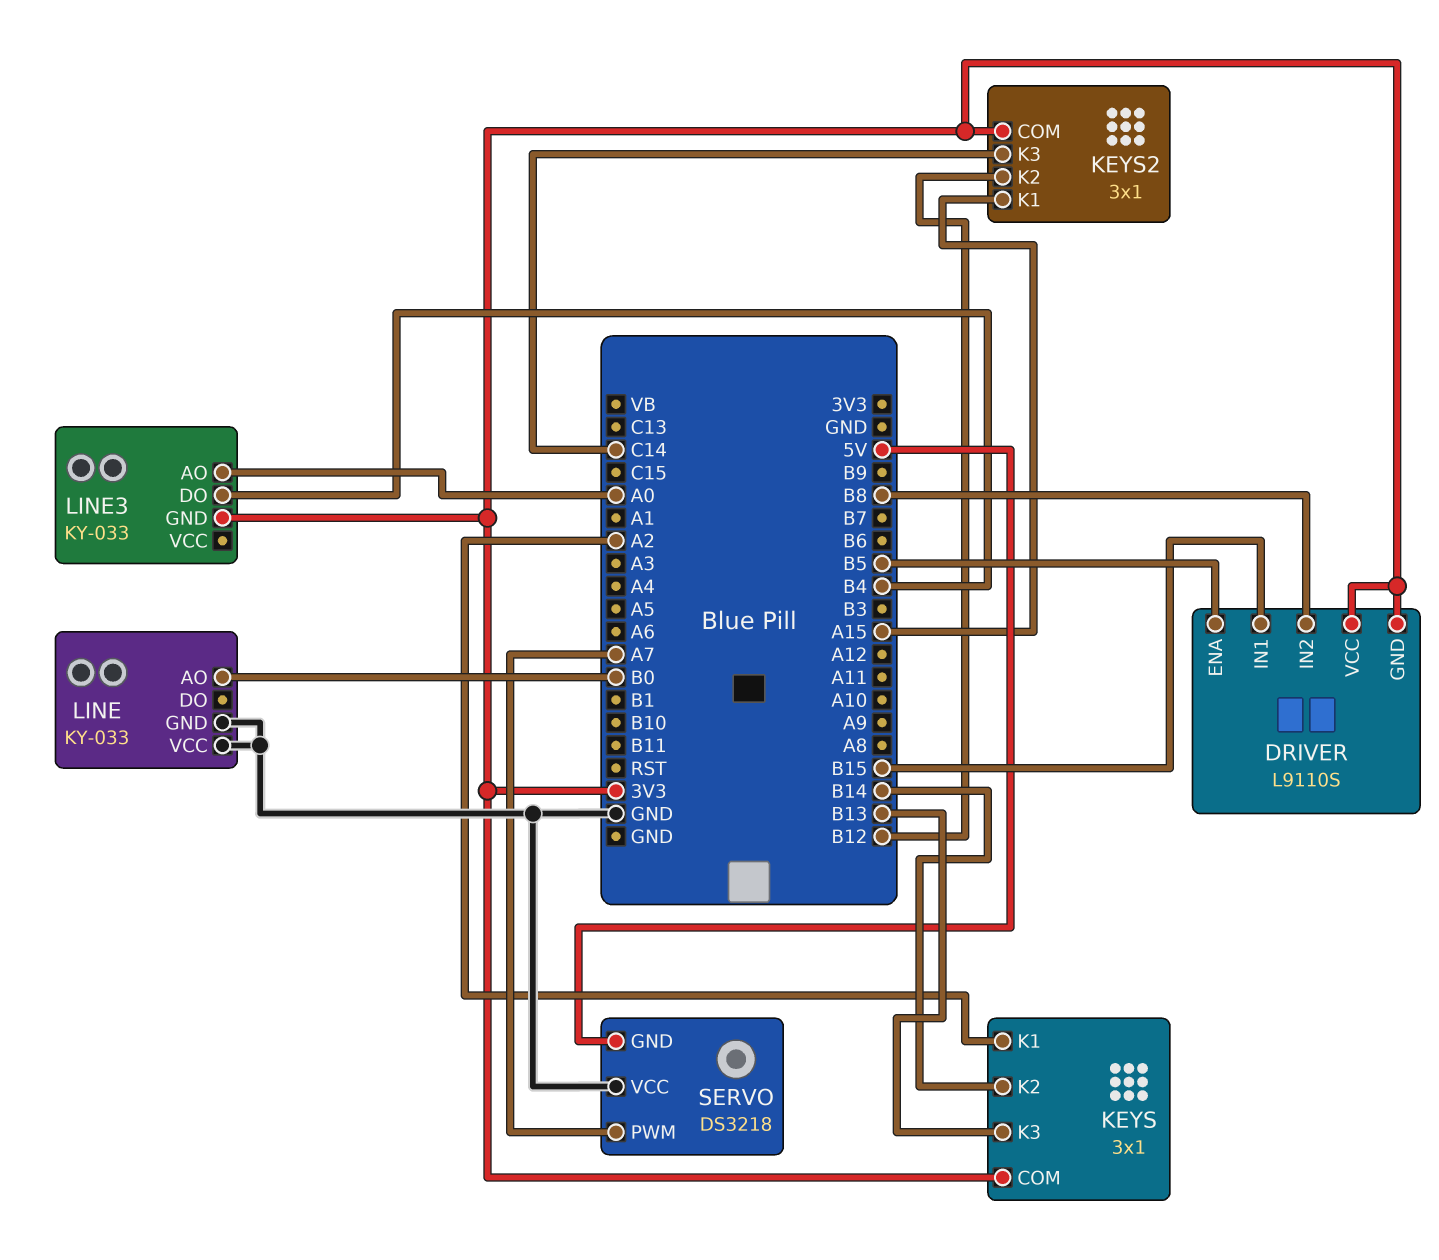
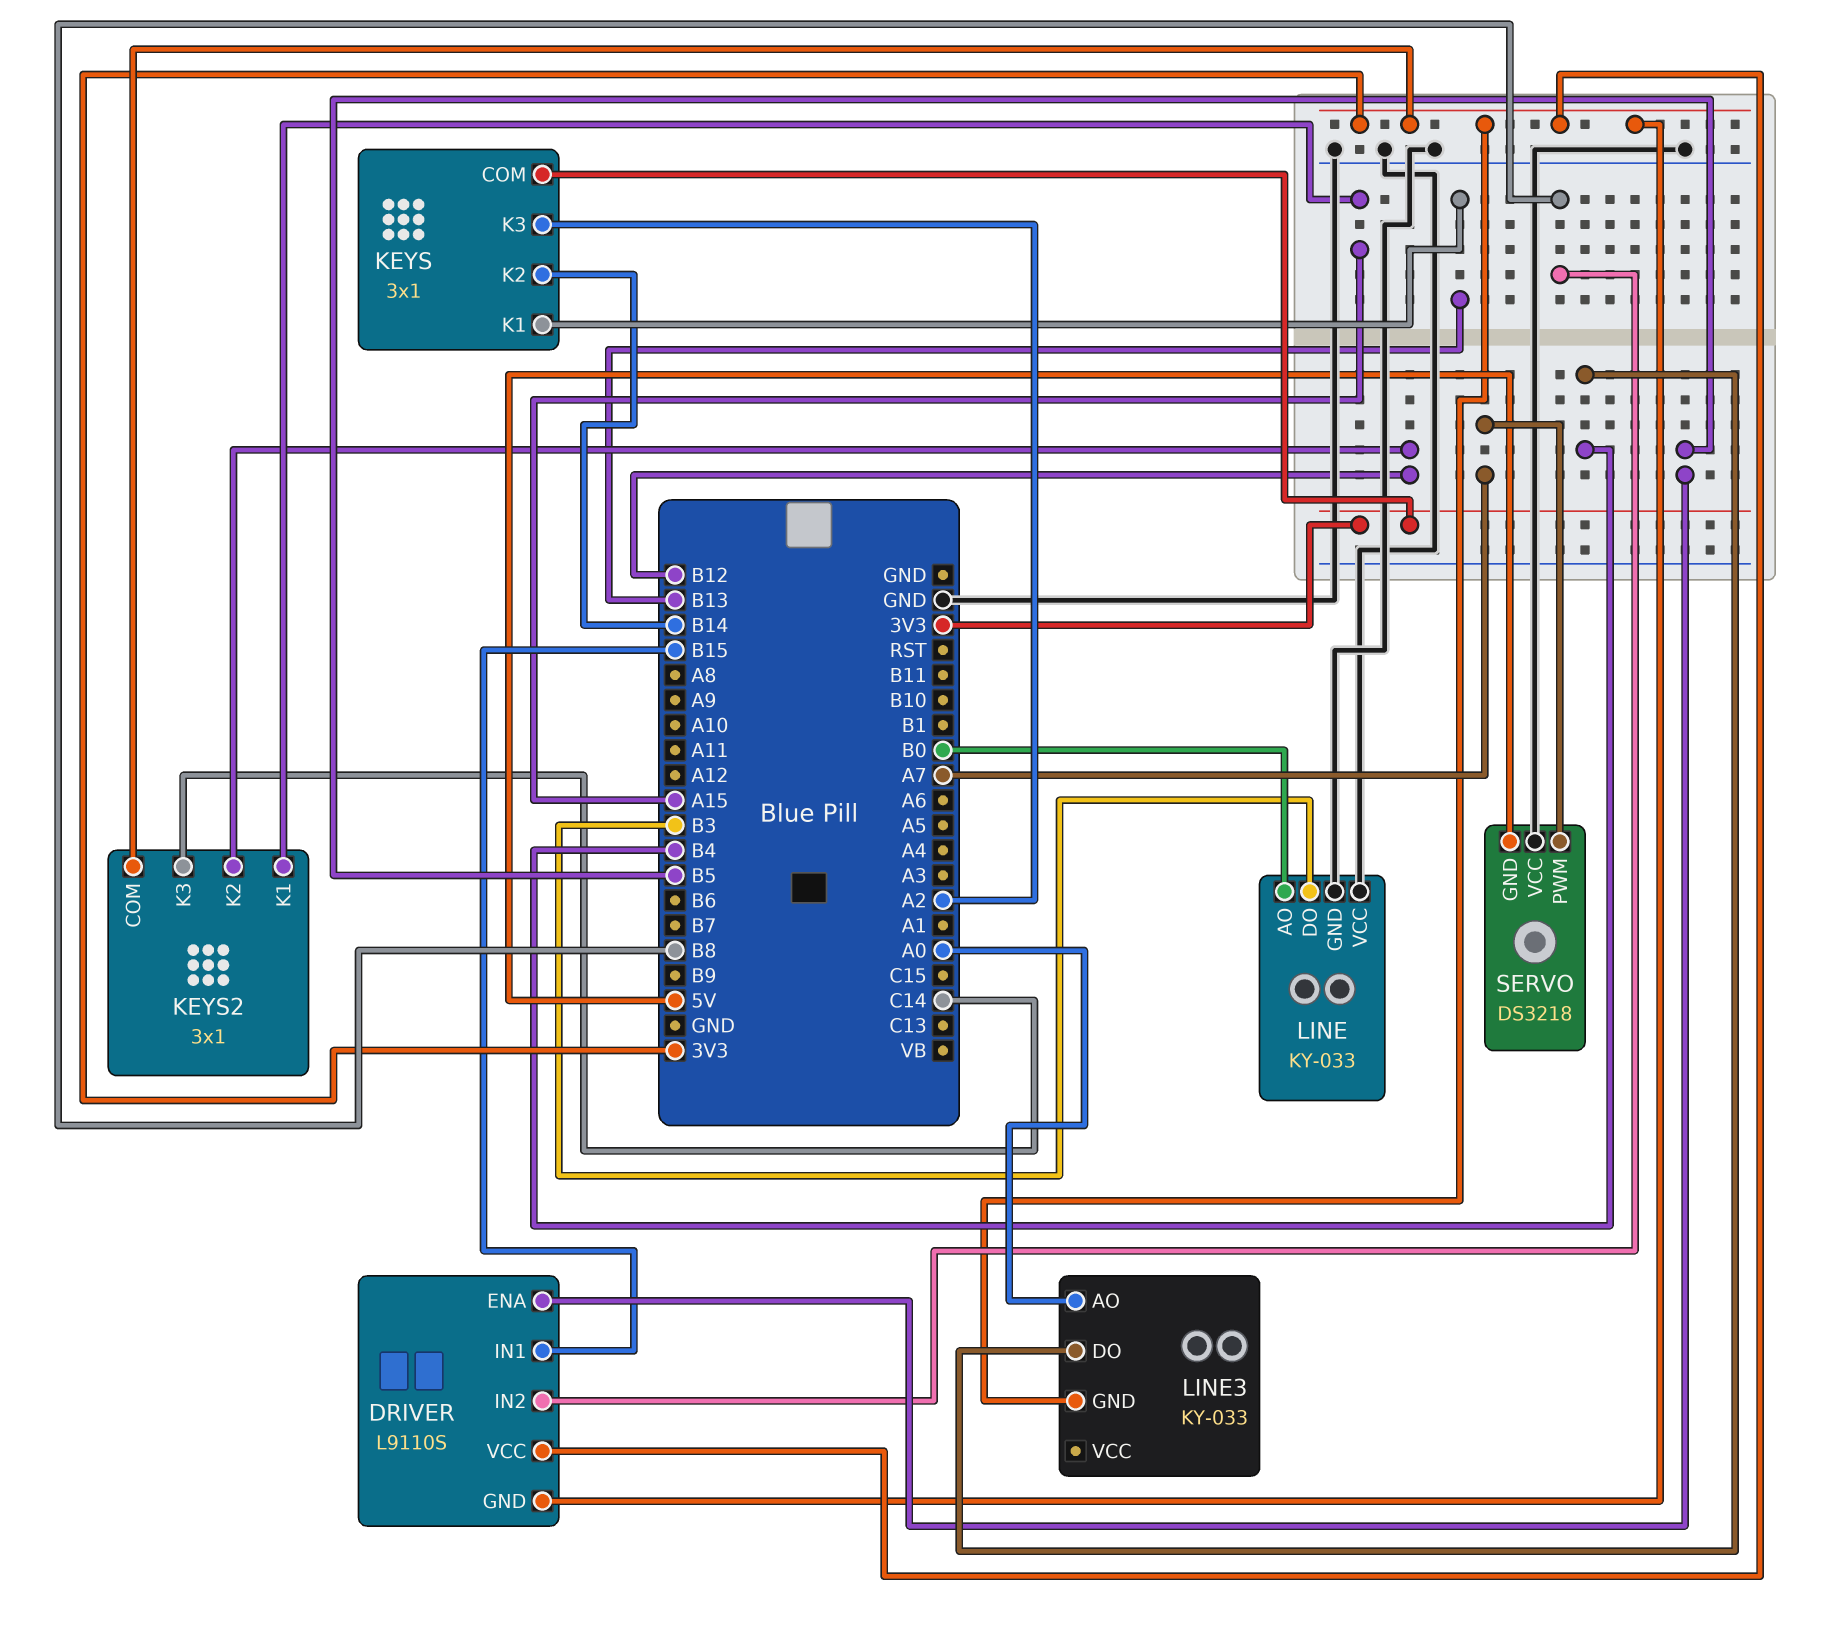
KEYS pin K1: A2 -> B13
KEYS pin K3: B13 -> A2
LINE pin DO: none -> B3

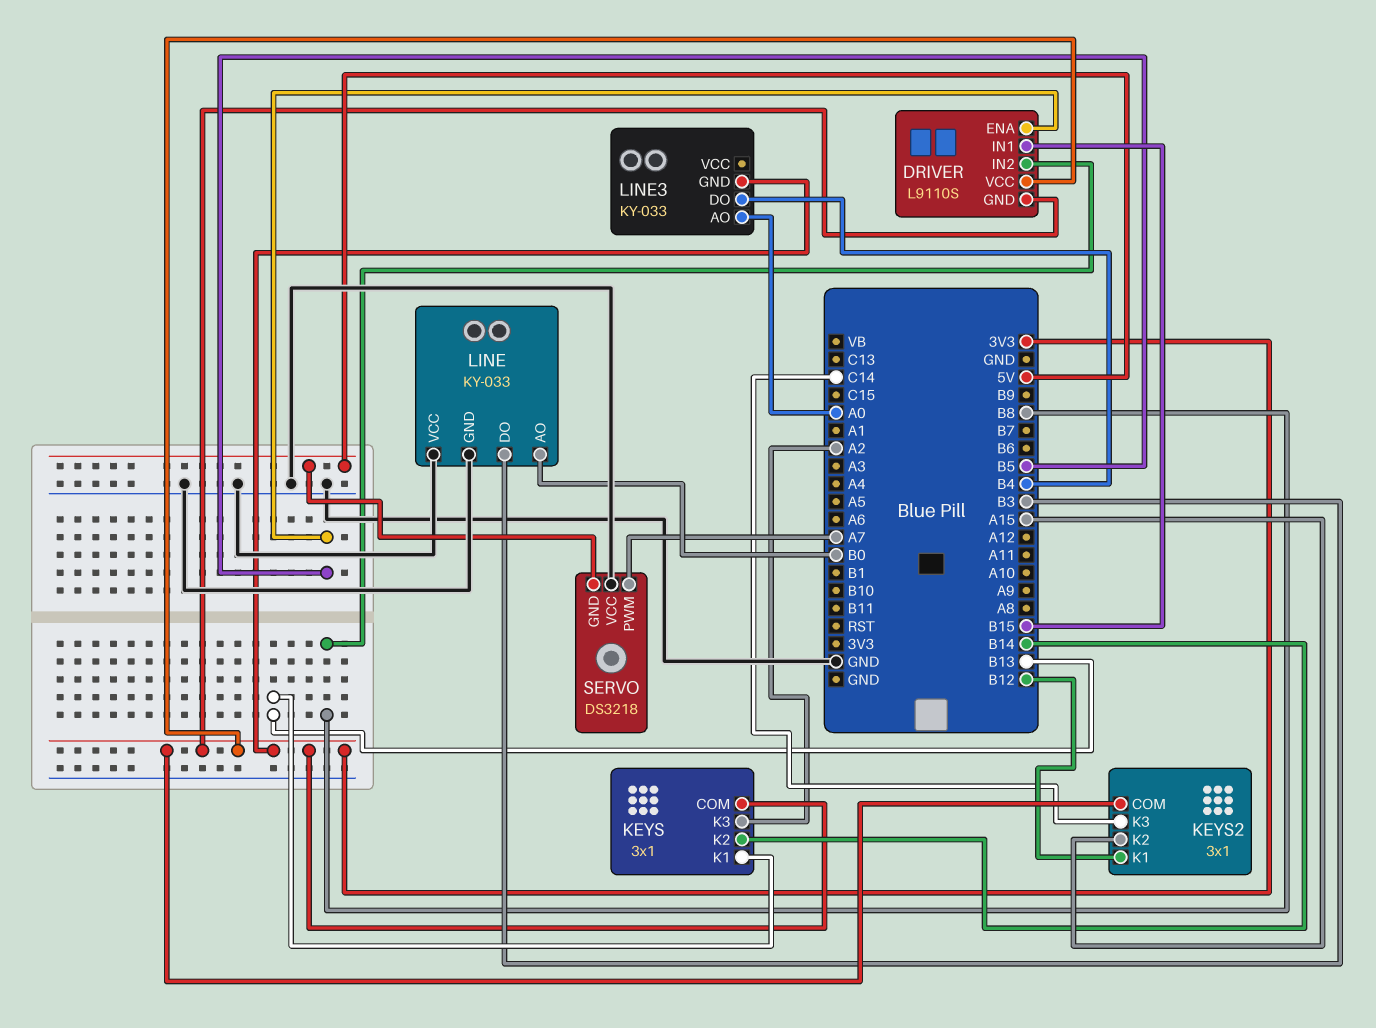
KEYS2 pin K1: A15 -> B12
KEYS2 pin K2: B12 -> A15

